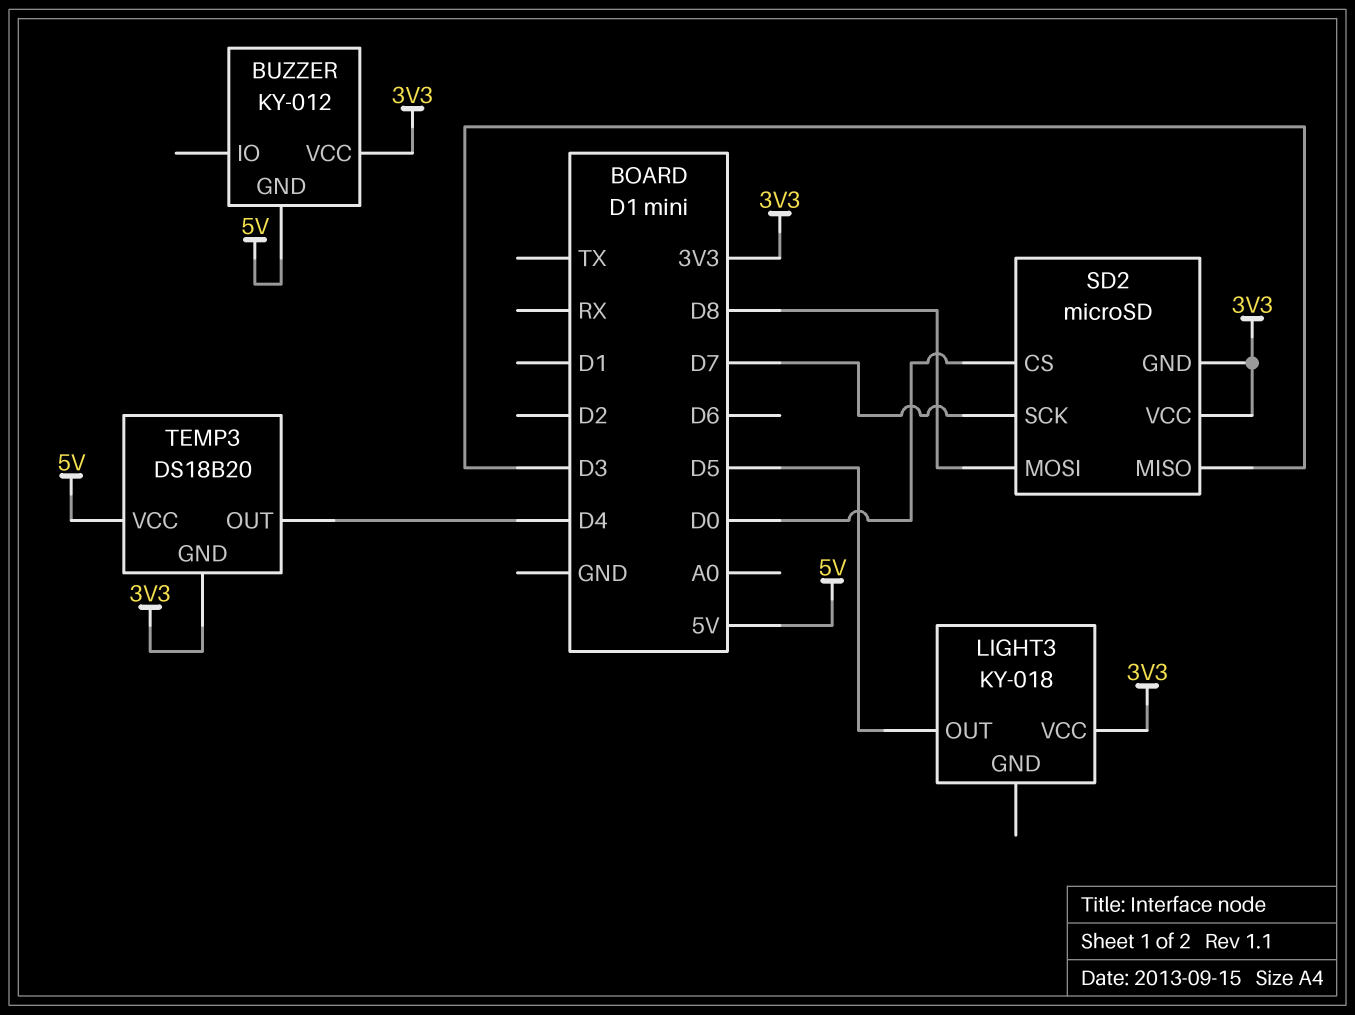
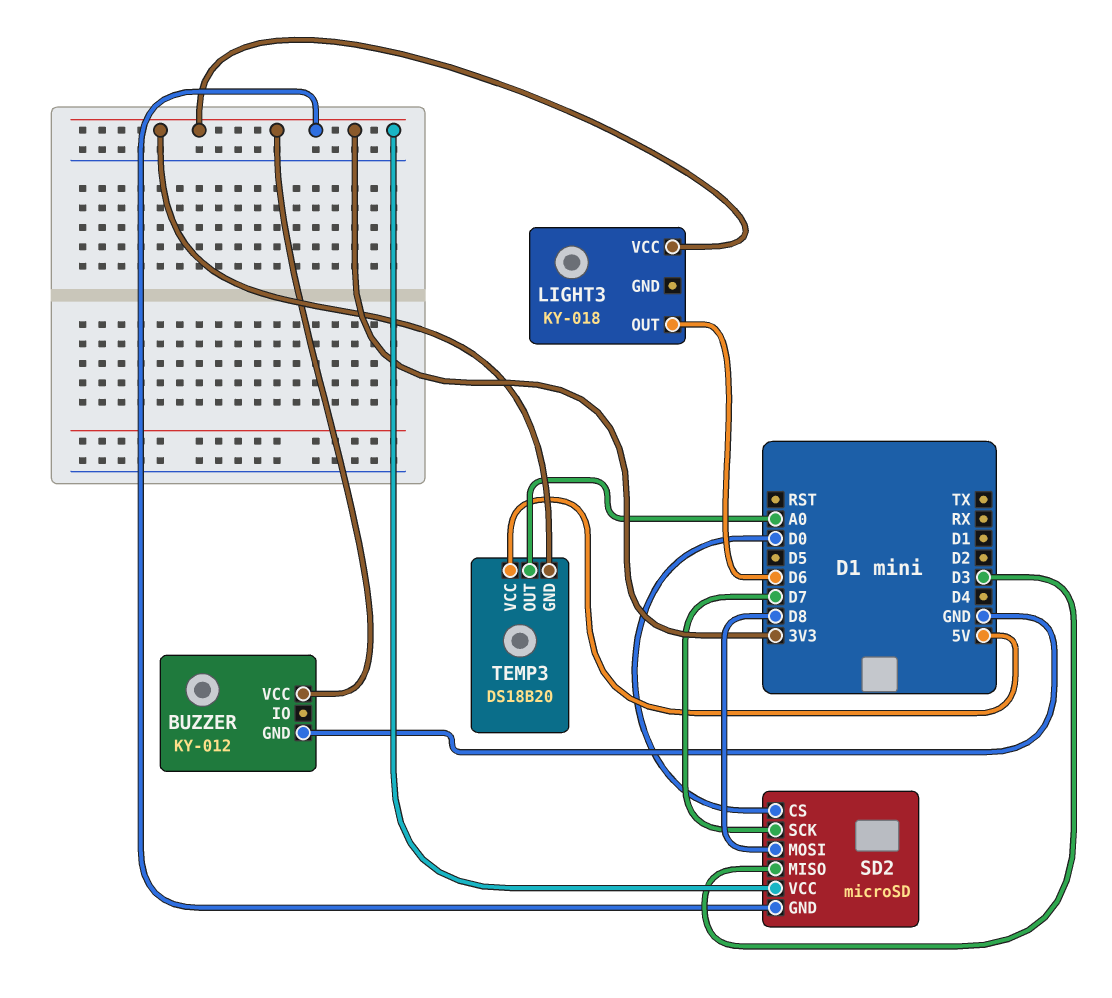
BUZZER pin GND: 5V -> GND
LIGHT3 pin OUT: D5 -> D6
TEMP3 pin OUT: D4 -> A0

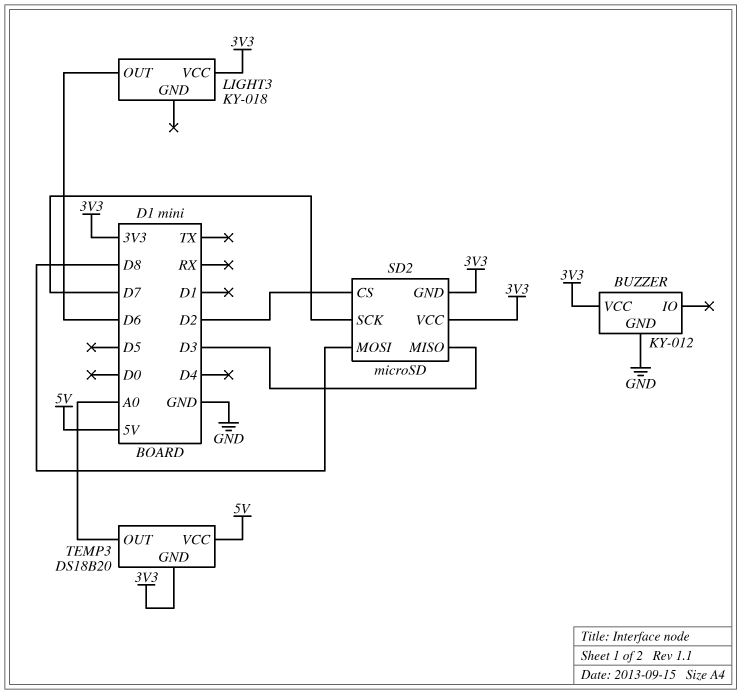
SD2 pin CS: D0 -> D2

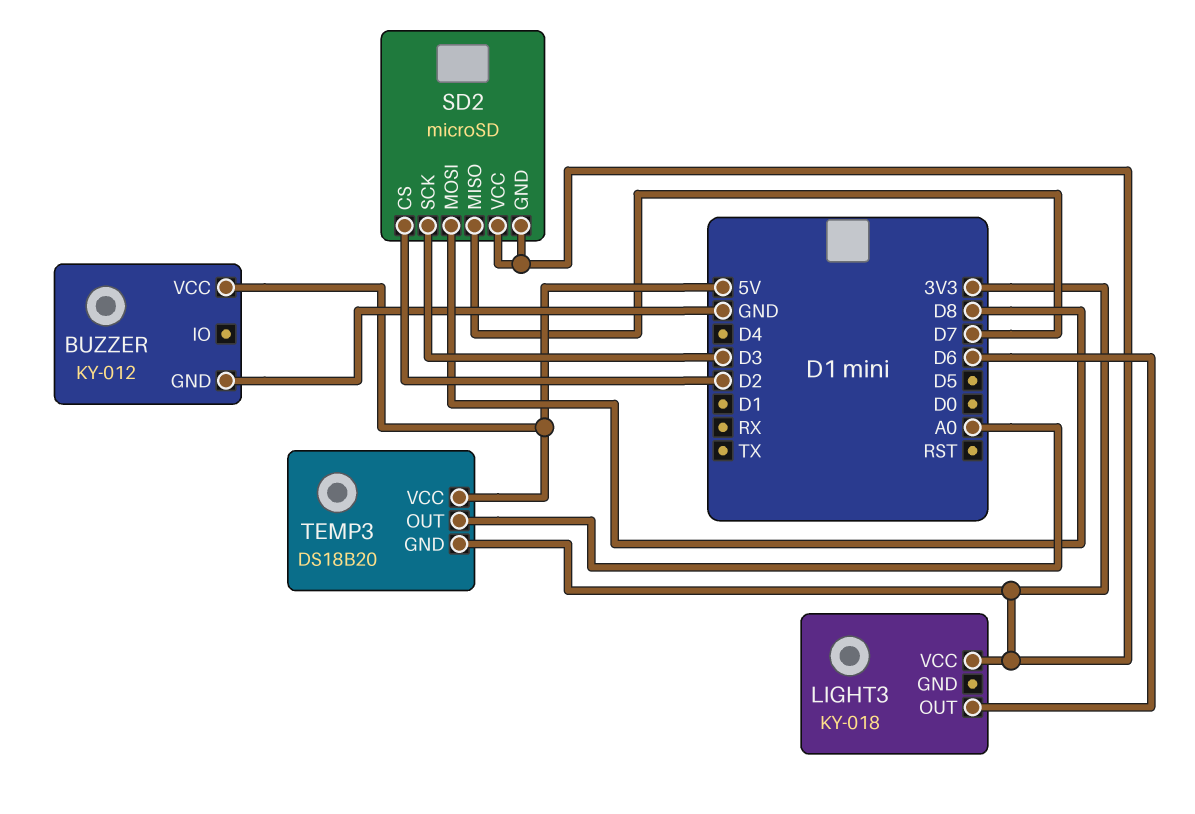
BUZZER pin VCC: 3V3 -> 5V
SD2 pin MISO: D3 -> D7
SD2 pin SCK: D7 -> D3

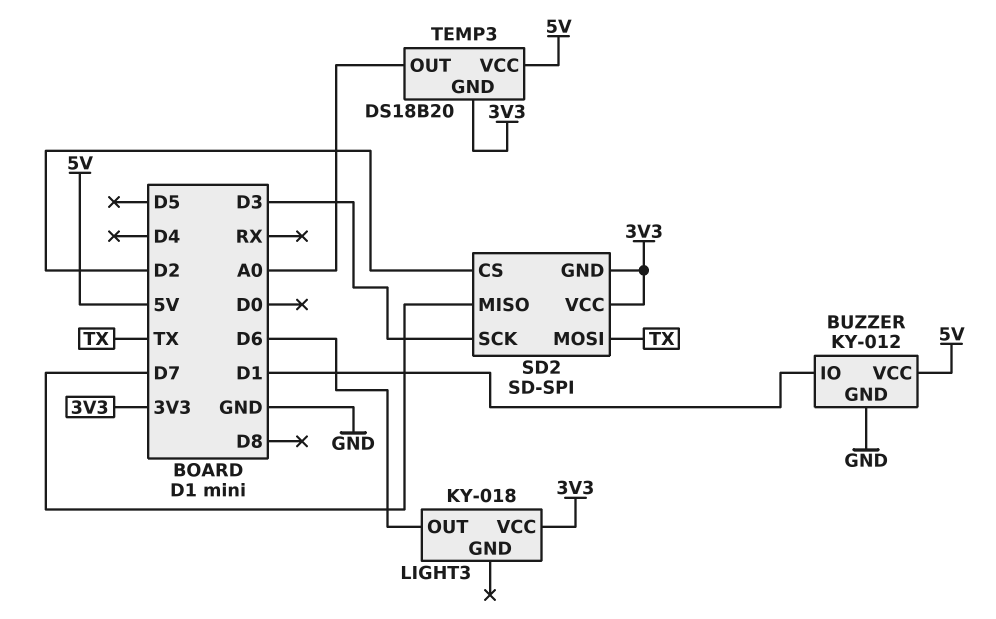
BUZZER pin IO: none -> D1
SD2: microSD -> SD-SPI
SD2 pin MOSI: D8 -> TX

